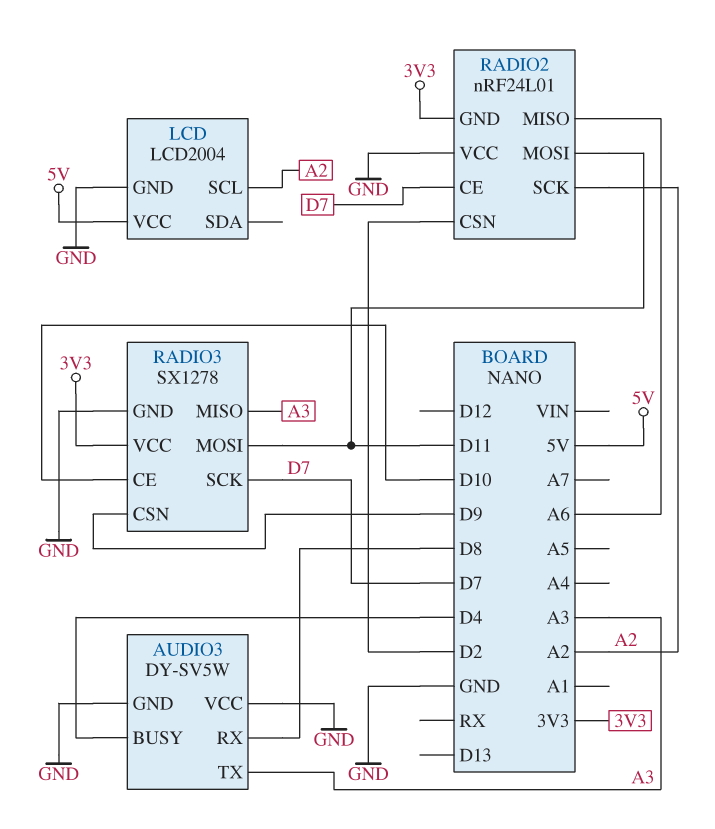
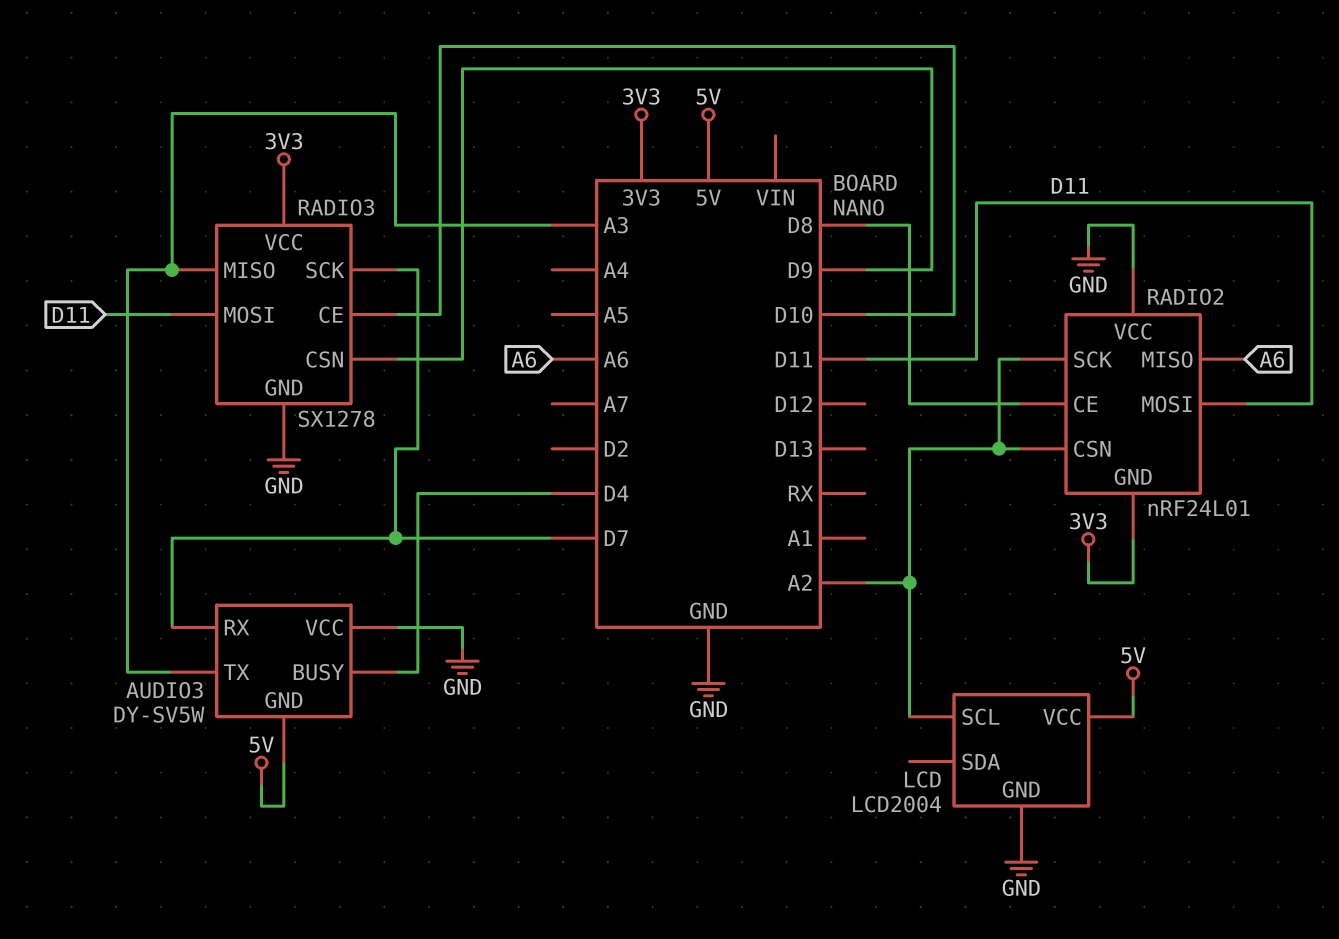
AUDIO3 pin GND: GND -> 5V
AUDIO3 pin RX: D8 -> D7
RADIO2 pin CE: D7 -> D8
RADIO2 pin CSN: D2 -> A2

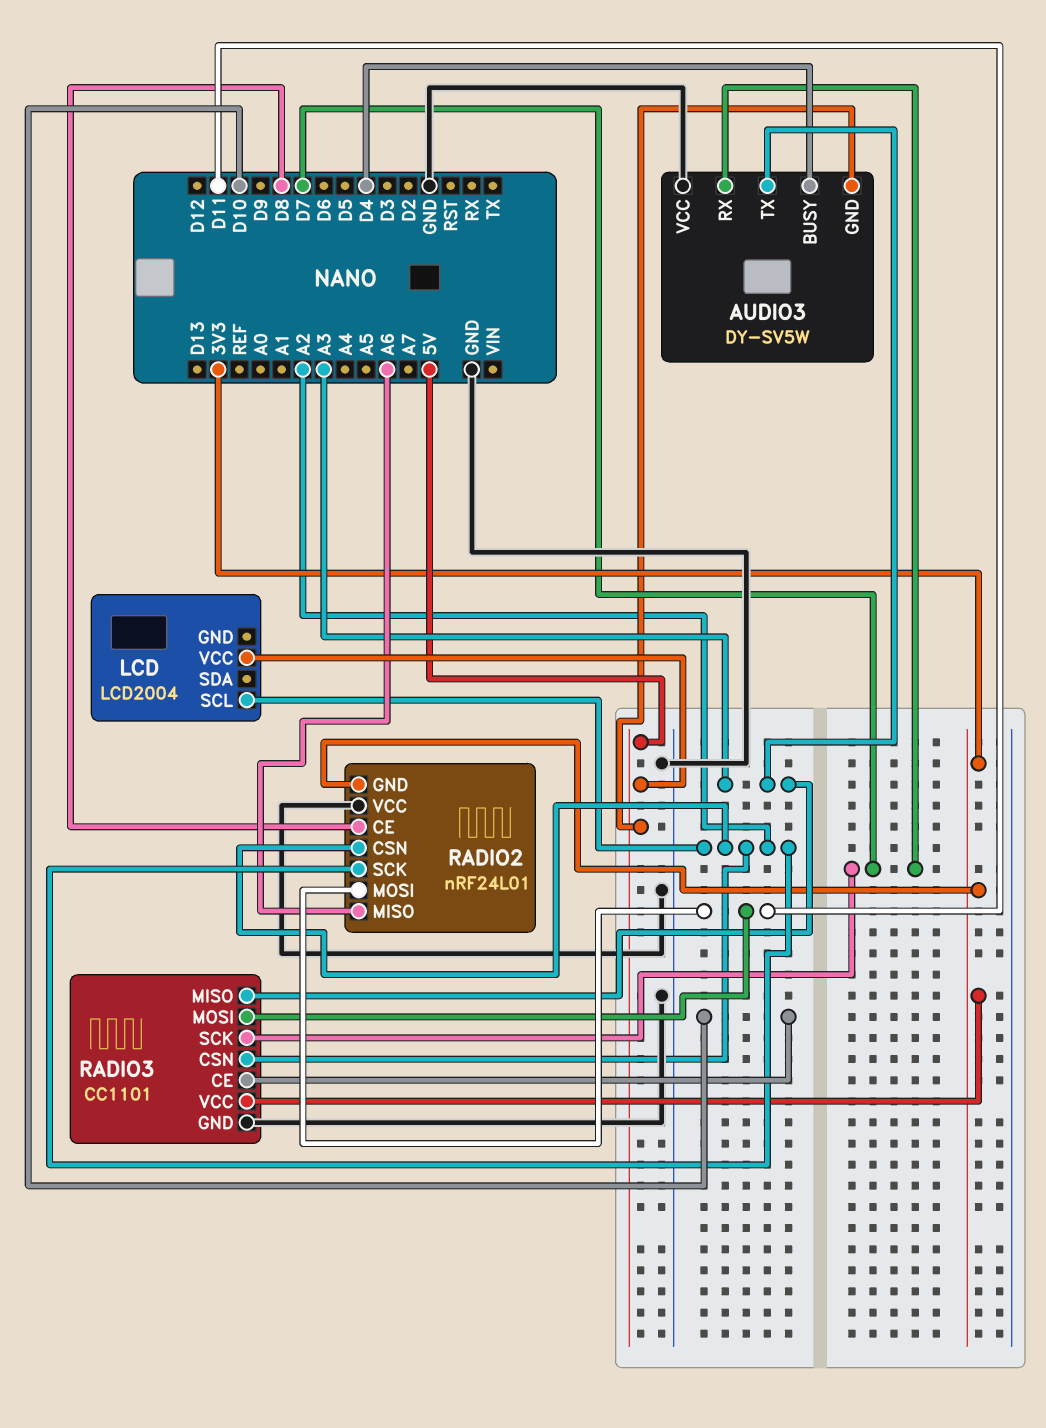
LCD pin GND: GND -> none
RADIO3: SX1278 -> CC1101
RADIO3 pin CSN: D9 -> A2

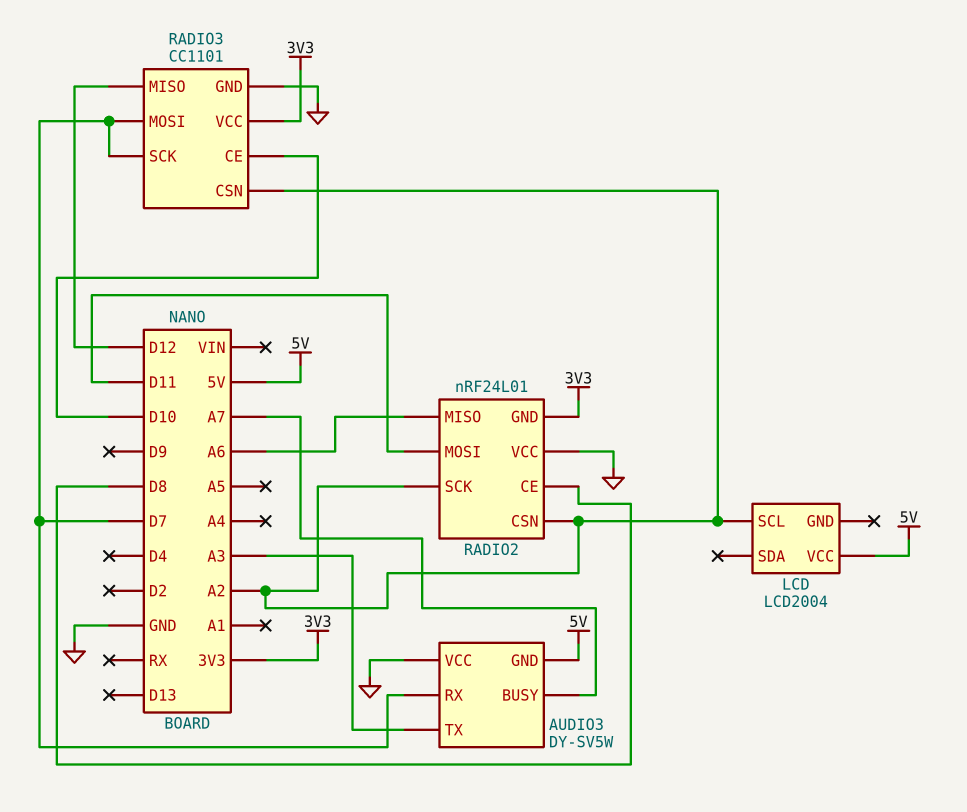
AUDIO3 pin BUSY: D4 -> A7
RADIO3 pin MISO: A3 -> D12
RADIO3 pin MOSI: D11 -> D7

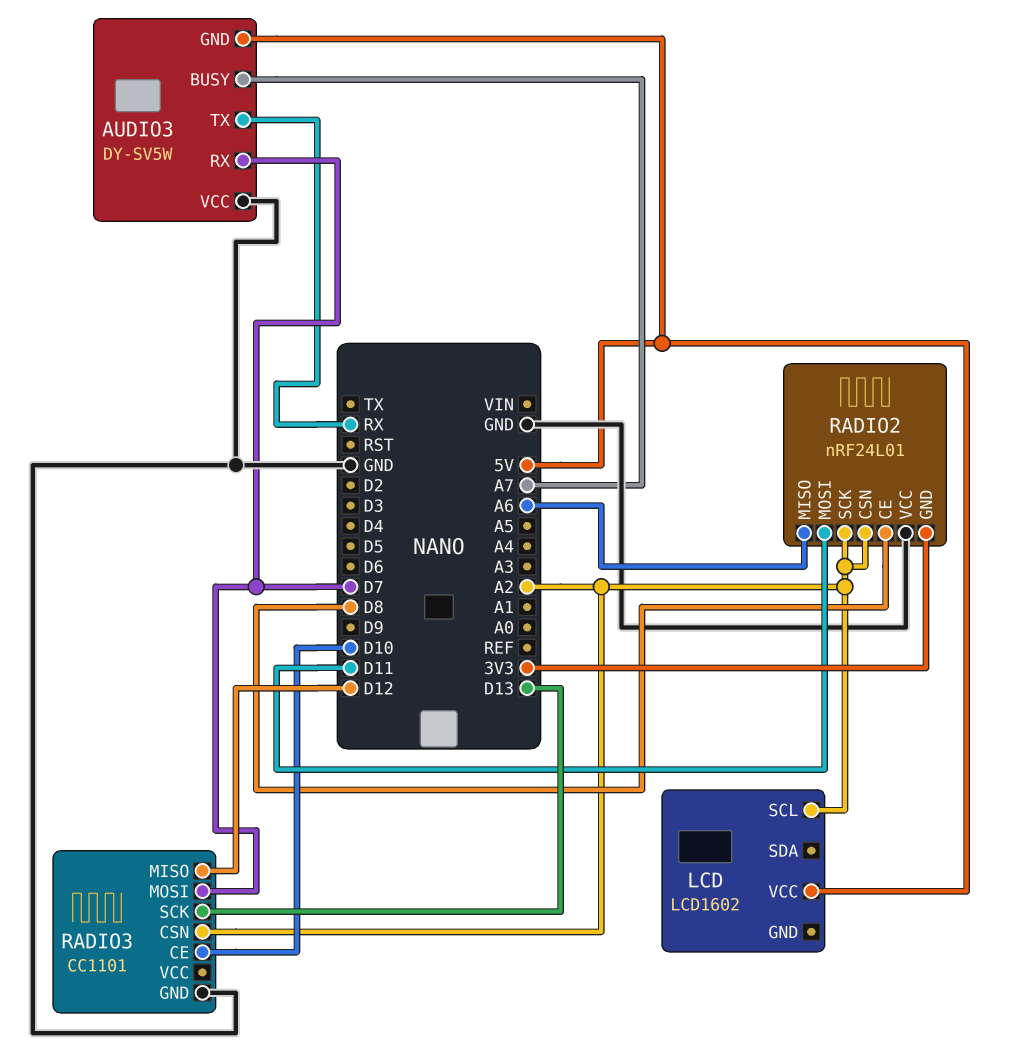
AUDIO3 pin TX: A3 -> RX
LCD: LCD2004 -> LCD1602
RADIO3 pin SCK: D7 -> D13
RADIO3 pin VCC: 3V3 -> none

